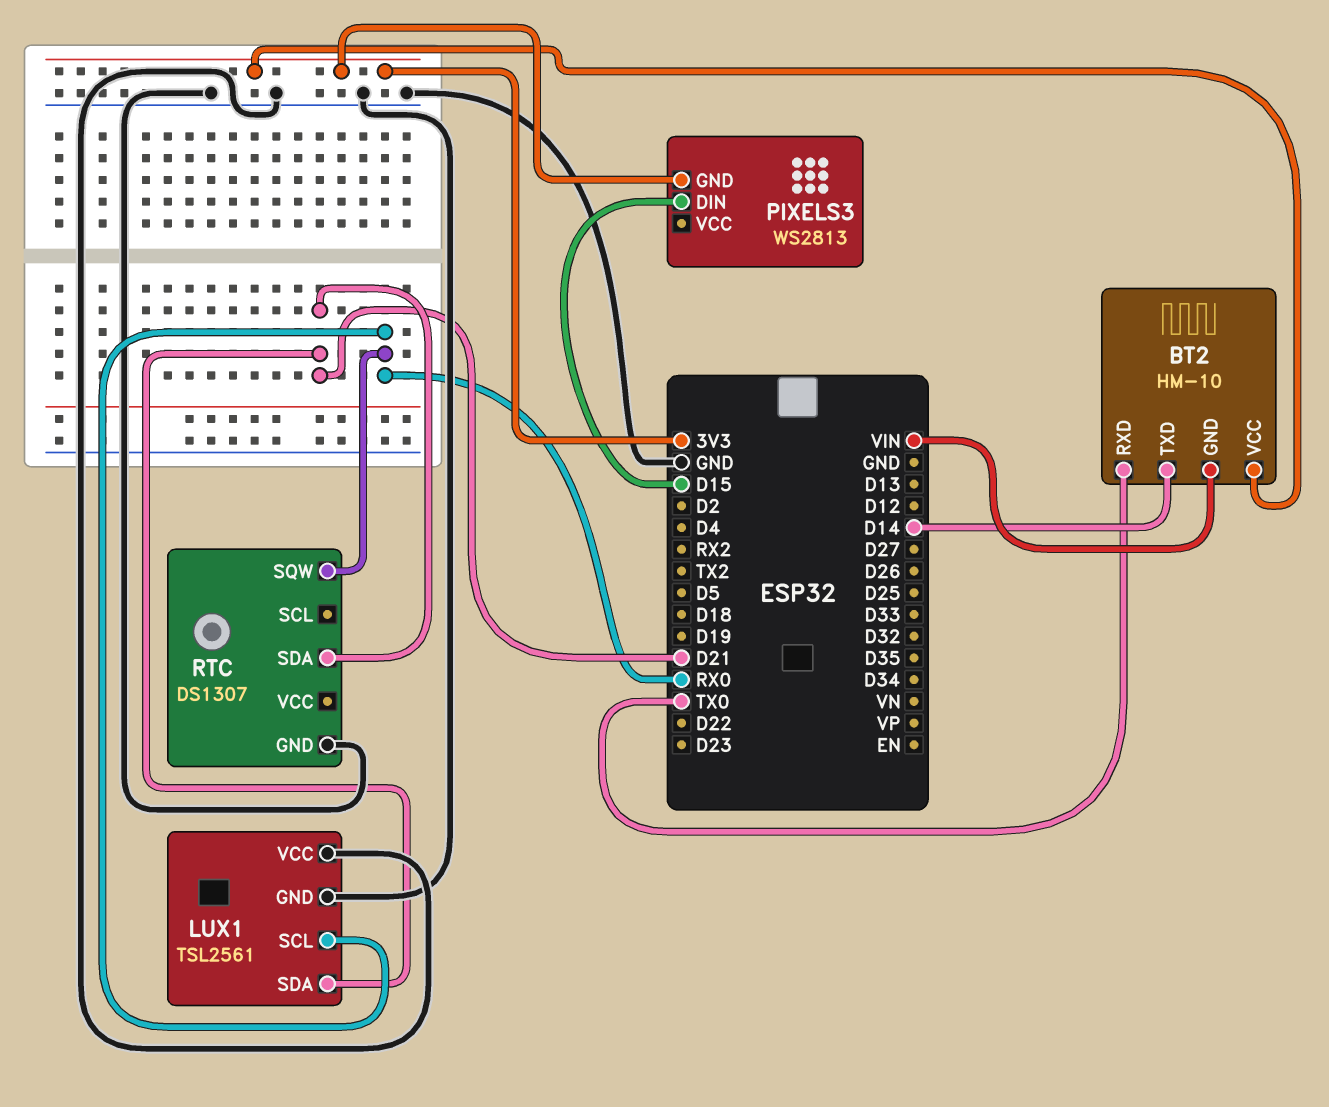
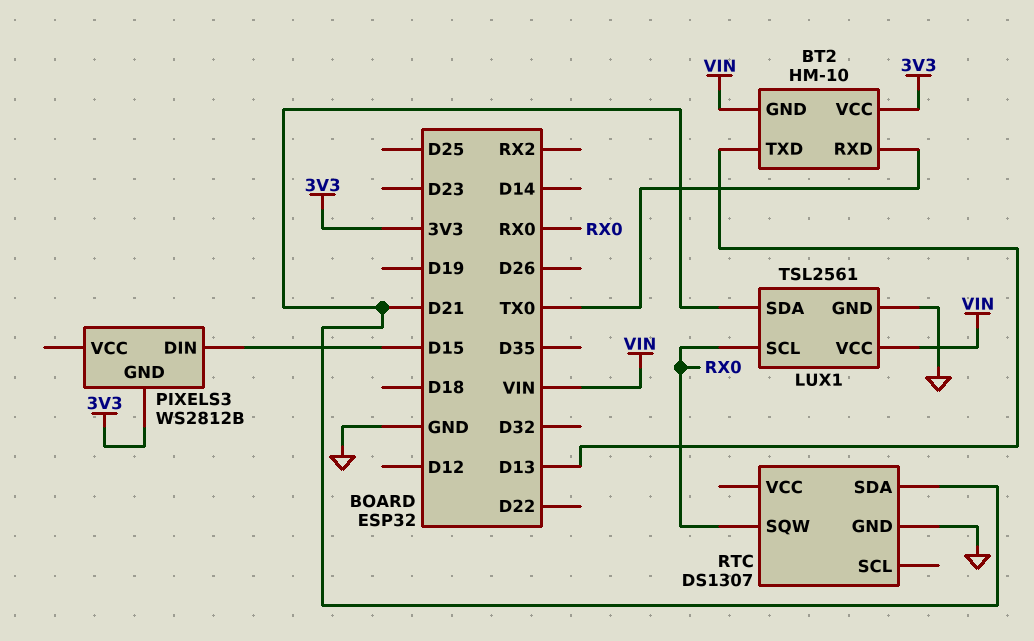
BT2 pin TXD: D14 -> D13
LUX1 pin VCC: GND -> VIN
PIXELS3: WS2813 -> WS2812B

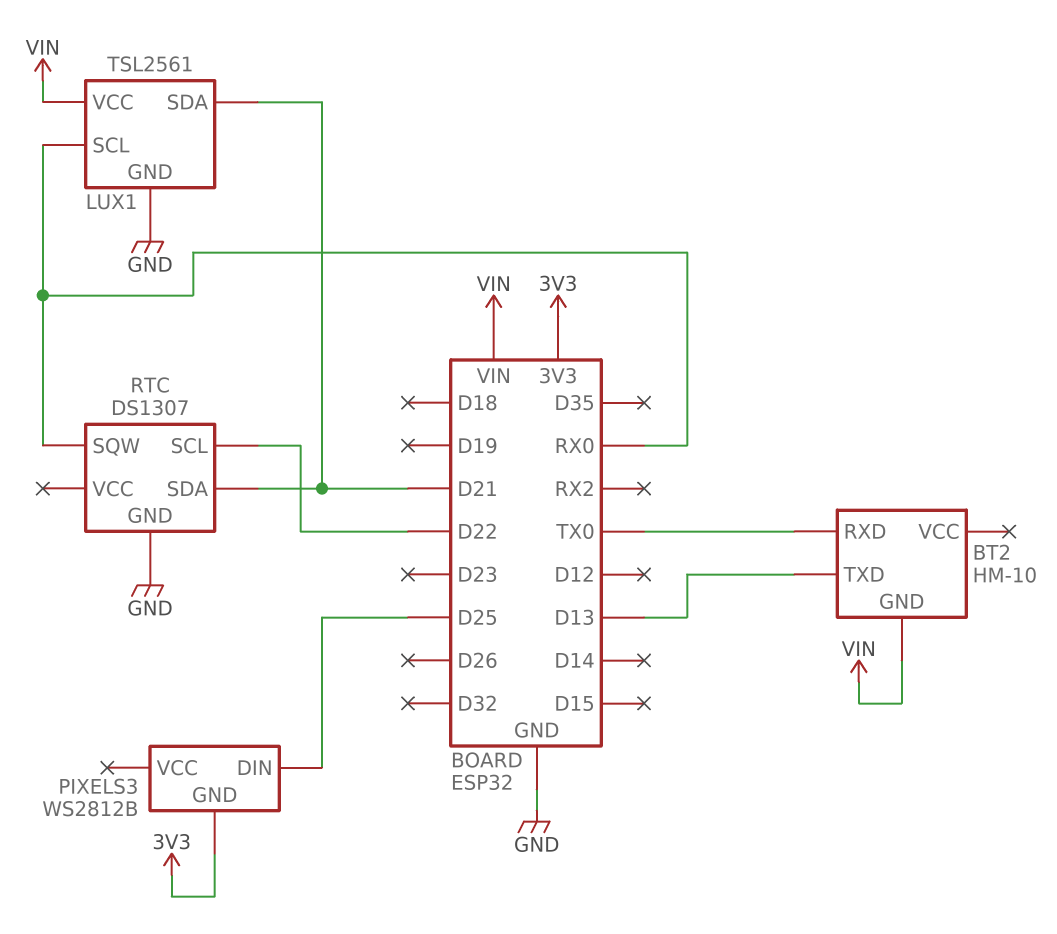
BT2 pin VCC: 3V3 -> none
PIXELS3 pin DIN: D15 -> D25
RTC pin SCL: none -> D22

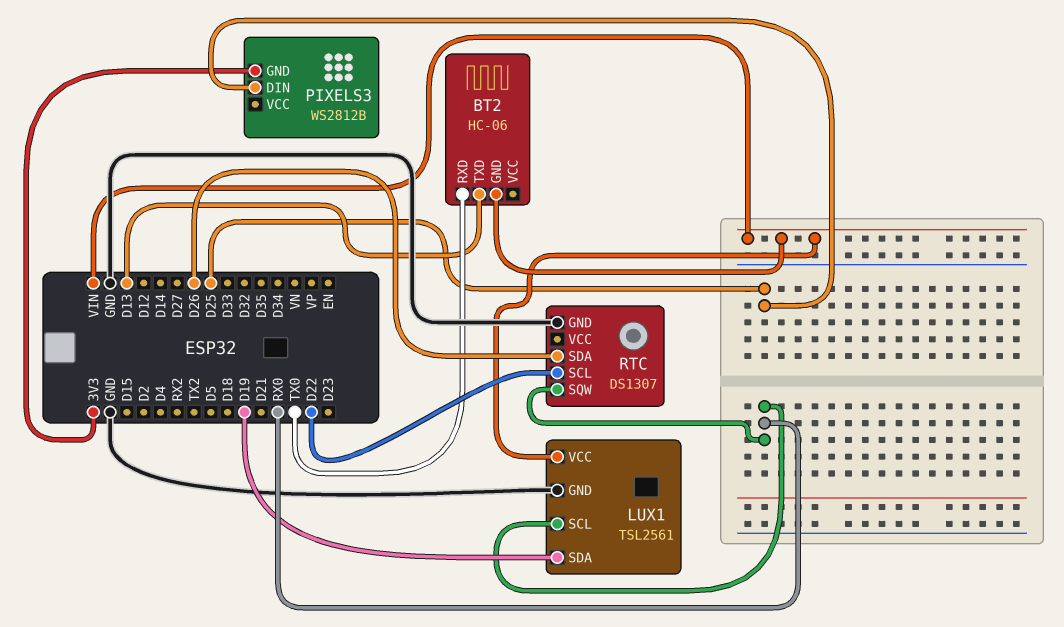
BT2: HM-10 -> HC-06
LUX1 pin SDA: D21 -> D19
RTC pin SDA: D21 -> D26

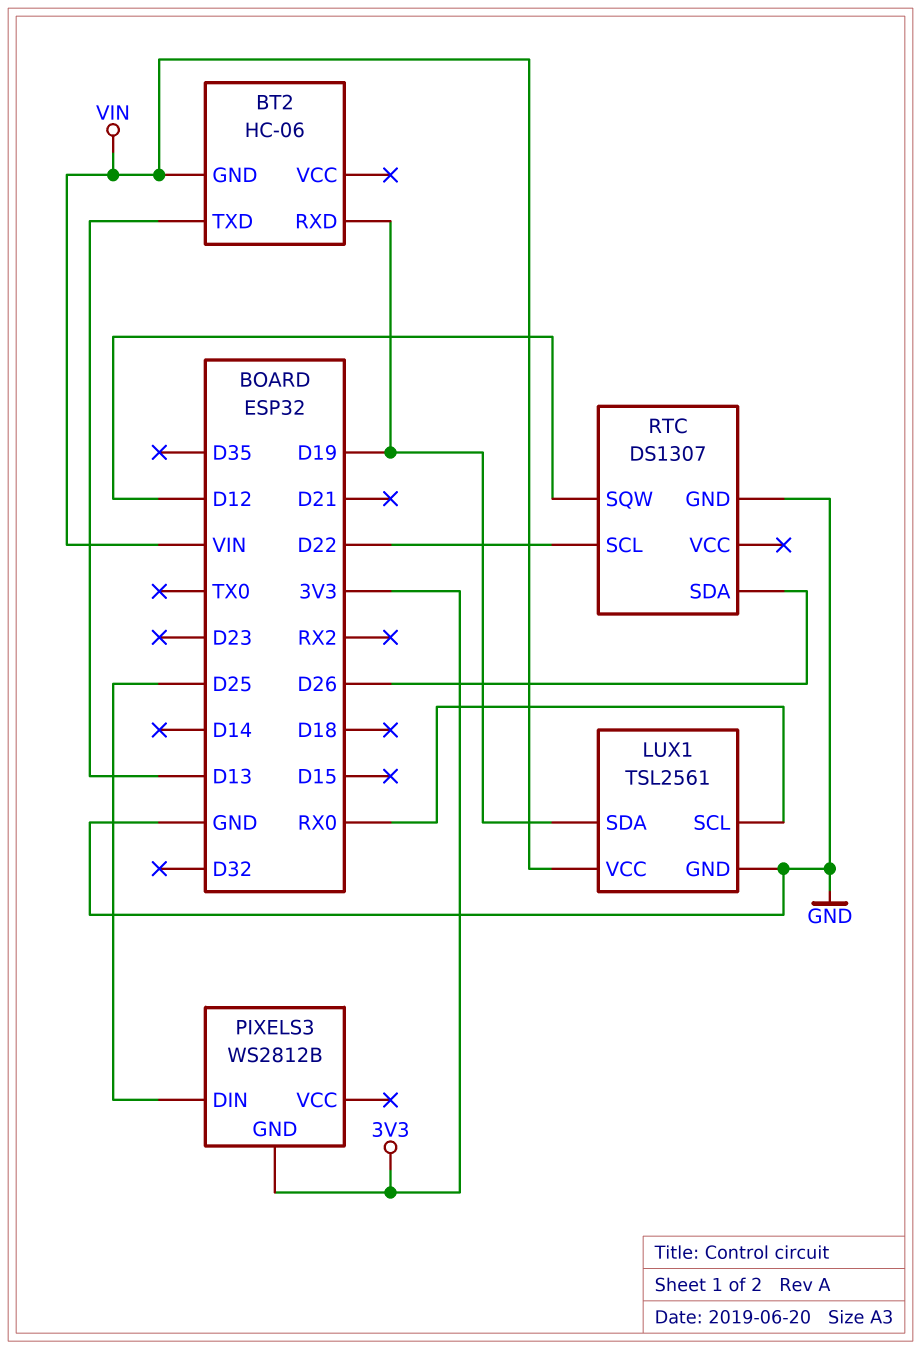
BT2 pin RXD: TX0 -> D19
RTC pin SQW: RX0 -> D12

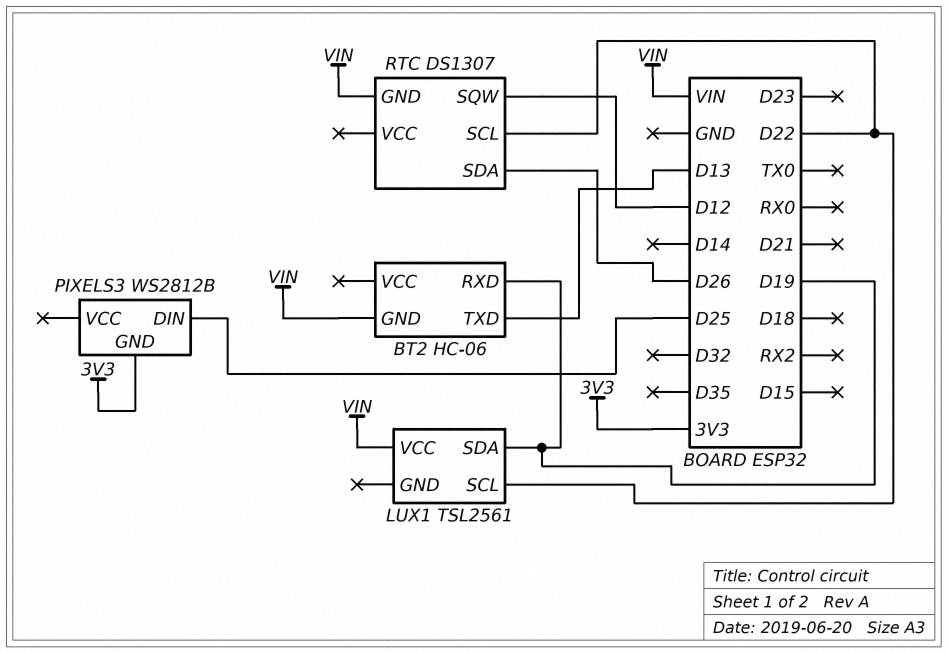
LUX1 pin GND: GND -> none
LUX1 pin SCL: RX0 -> D22
RTC pin GND: GND -> VIN

